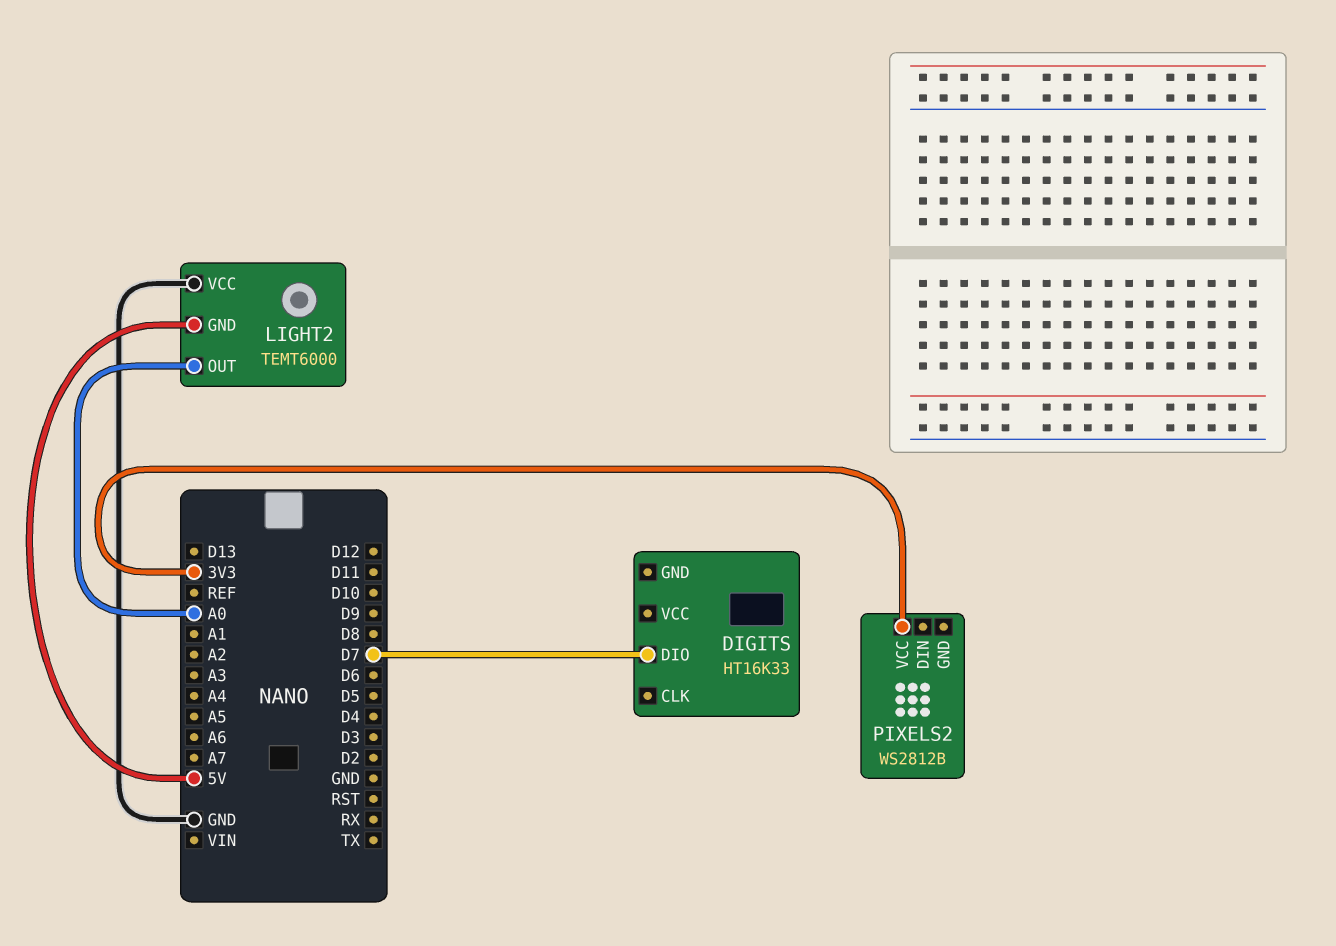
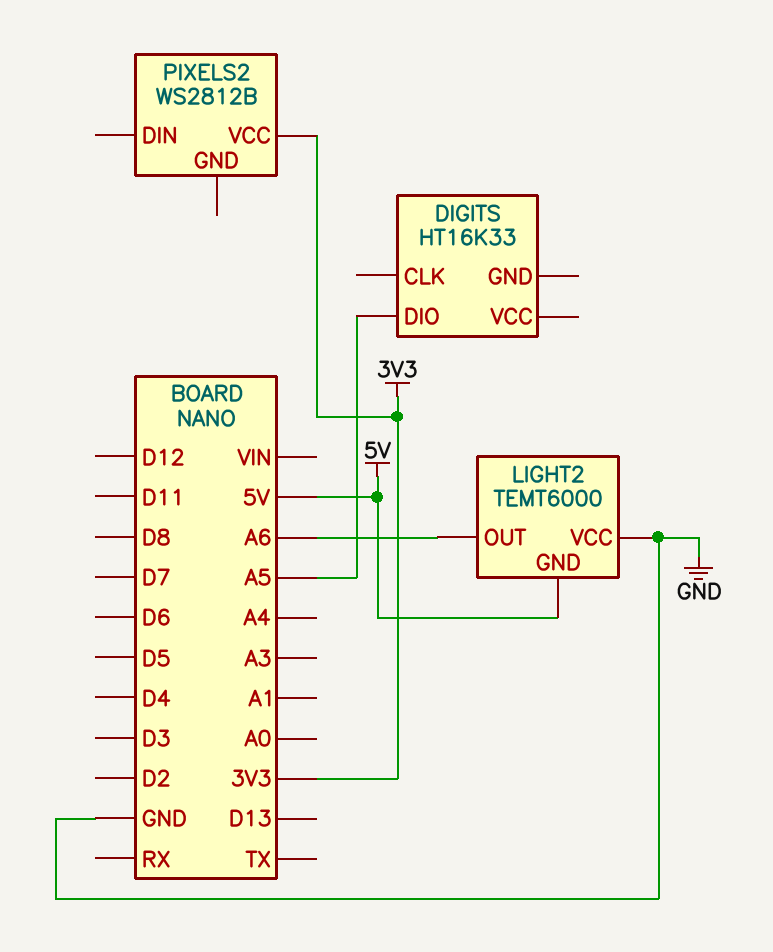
DIGITS pin DIO: D7 -> A5
LIGHT2 pin OUT: A0 -> A6

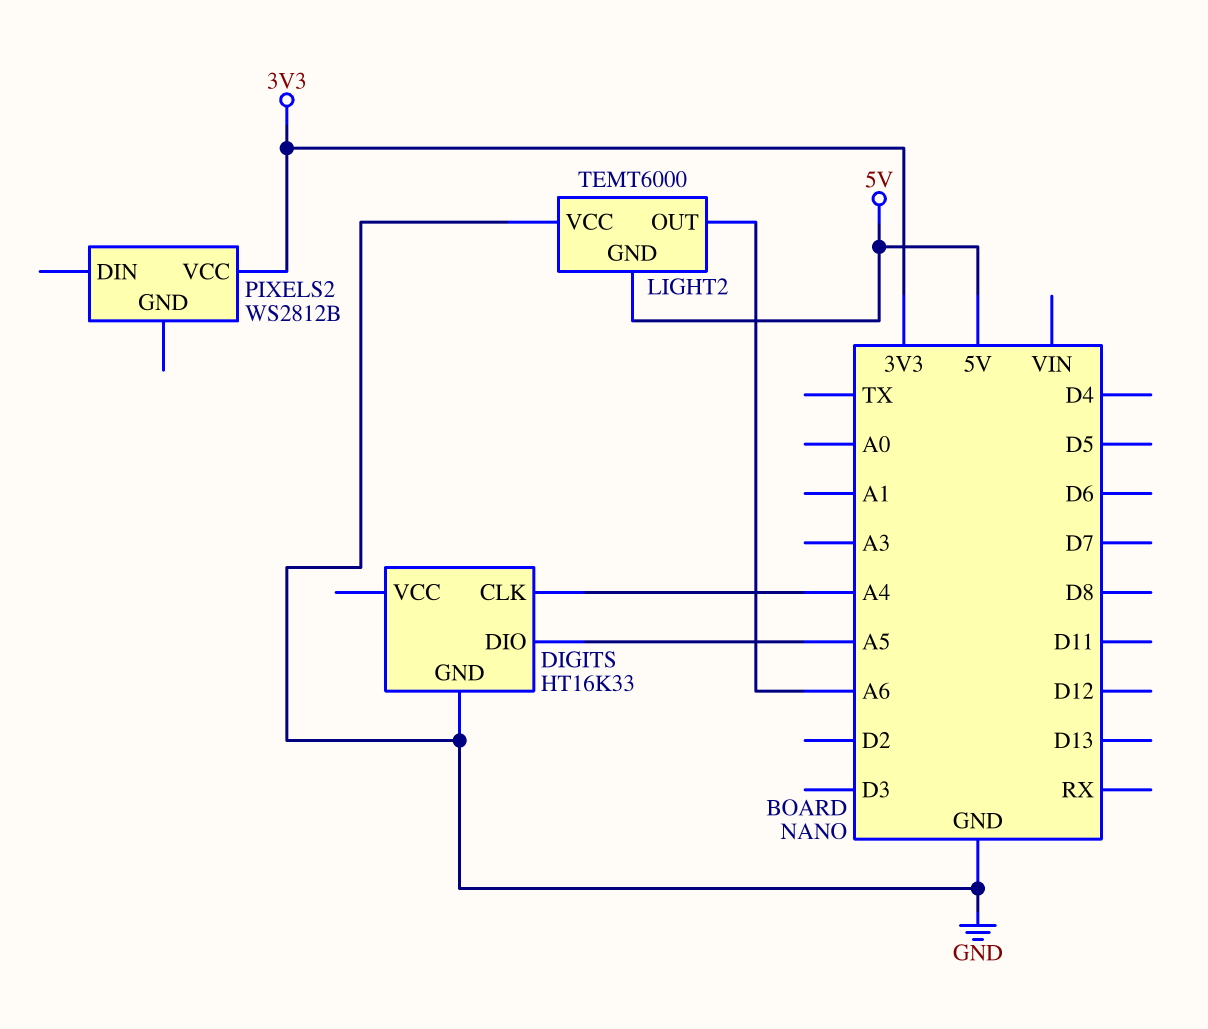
DIGITS pin CLK: none -> A4
DIGITS pin GND: none -> GND

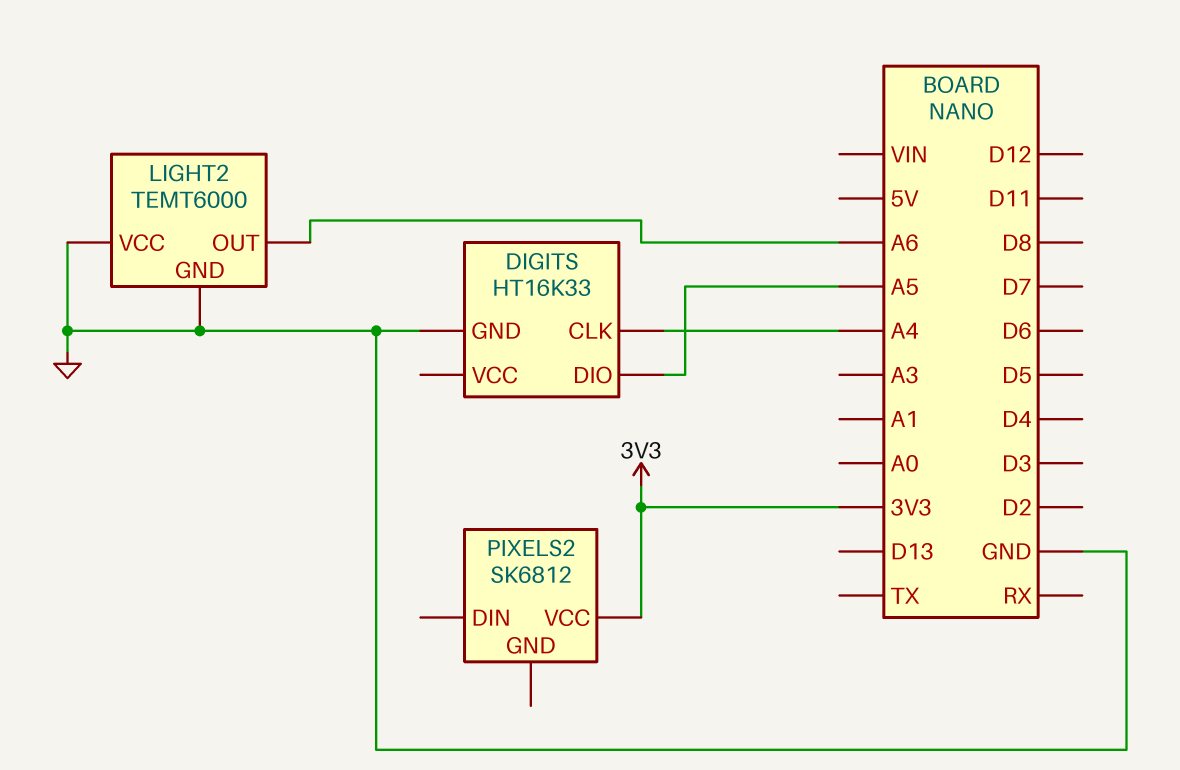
LIGHT2 pin GND: 5V -> GND
PIXELS2: WS2812B -> SK6812

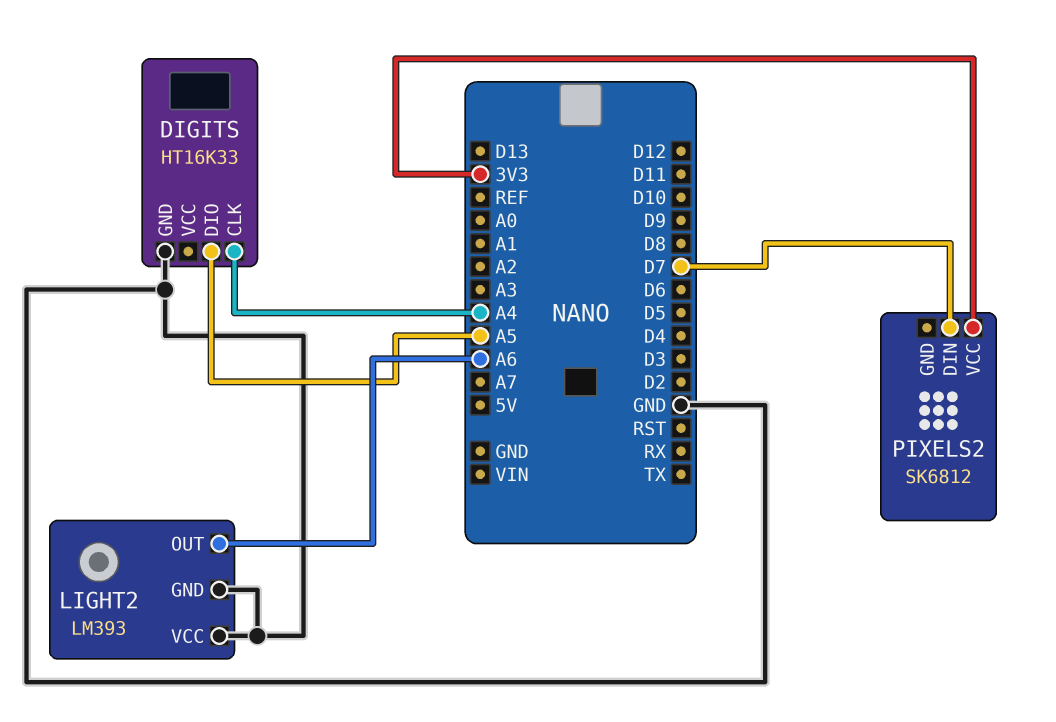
LIGHT2: TEMT6000 -> LM393
PIXELS2 pin DIN: none -> D7

